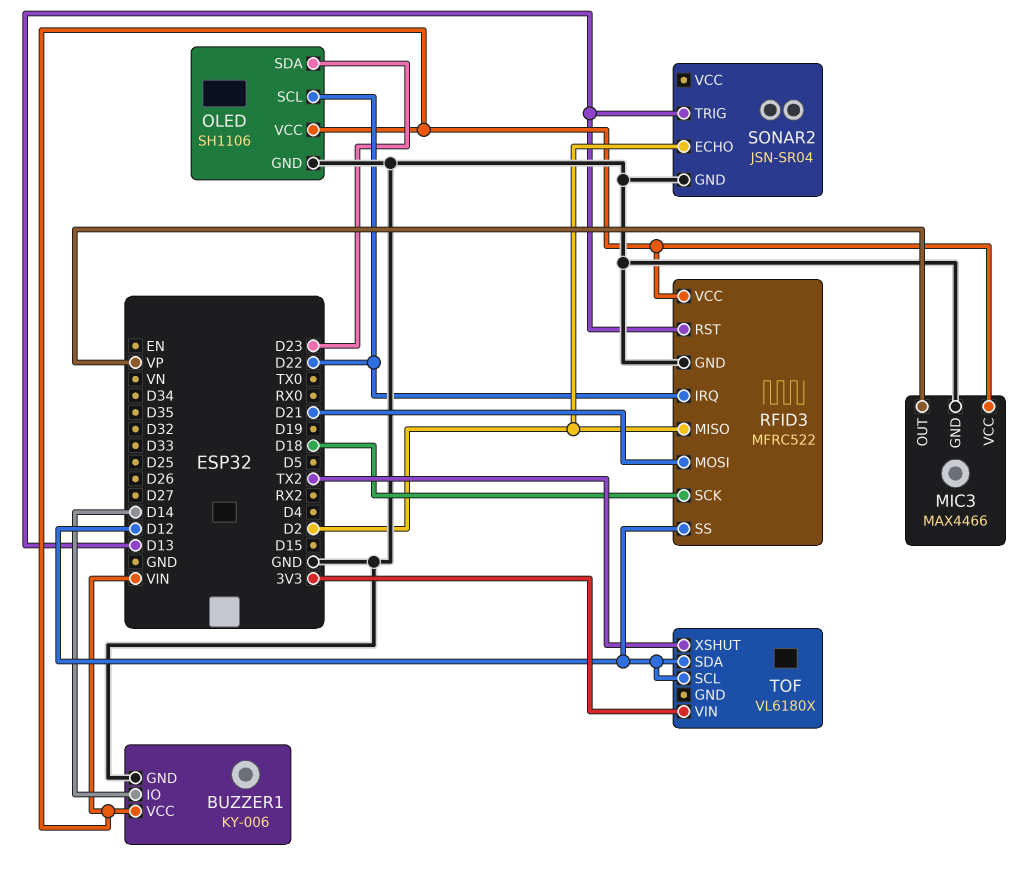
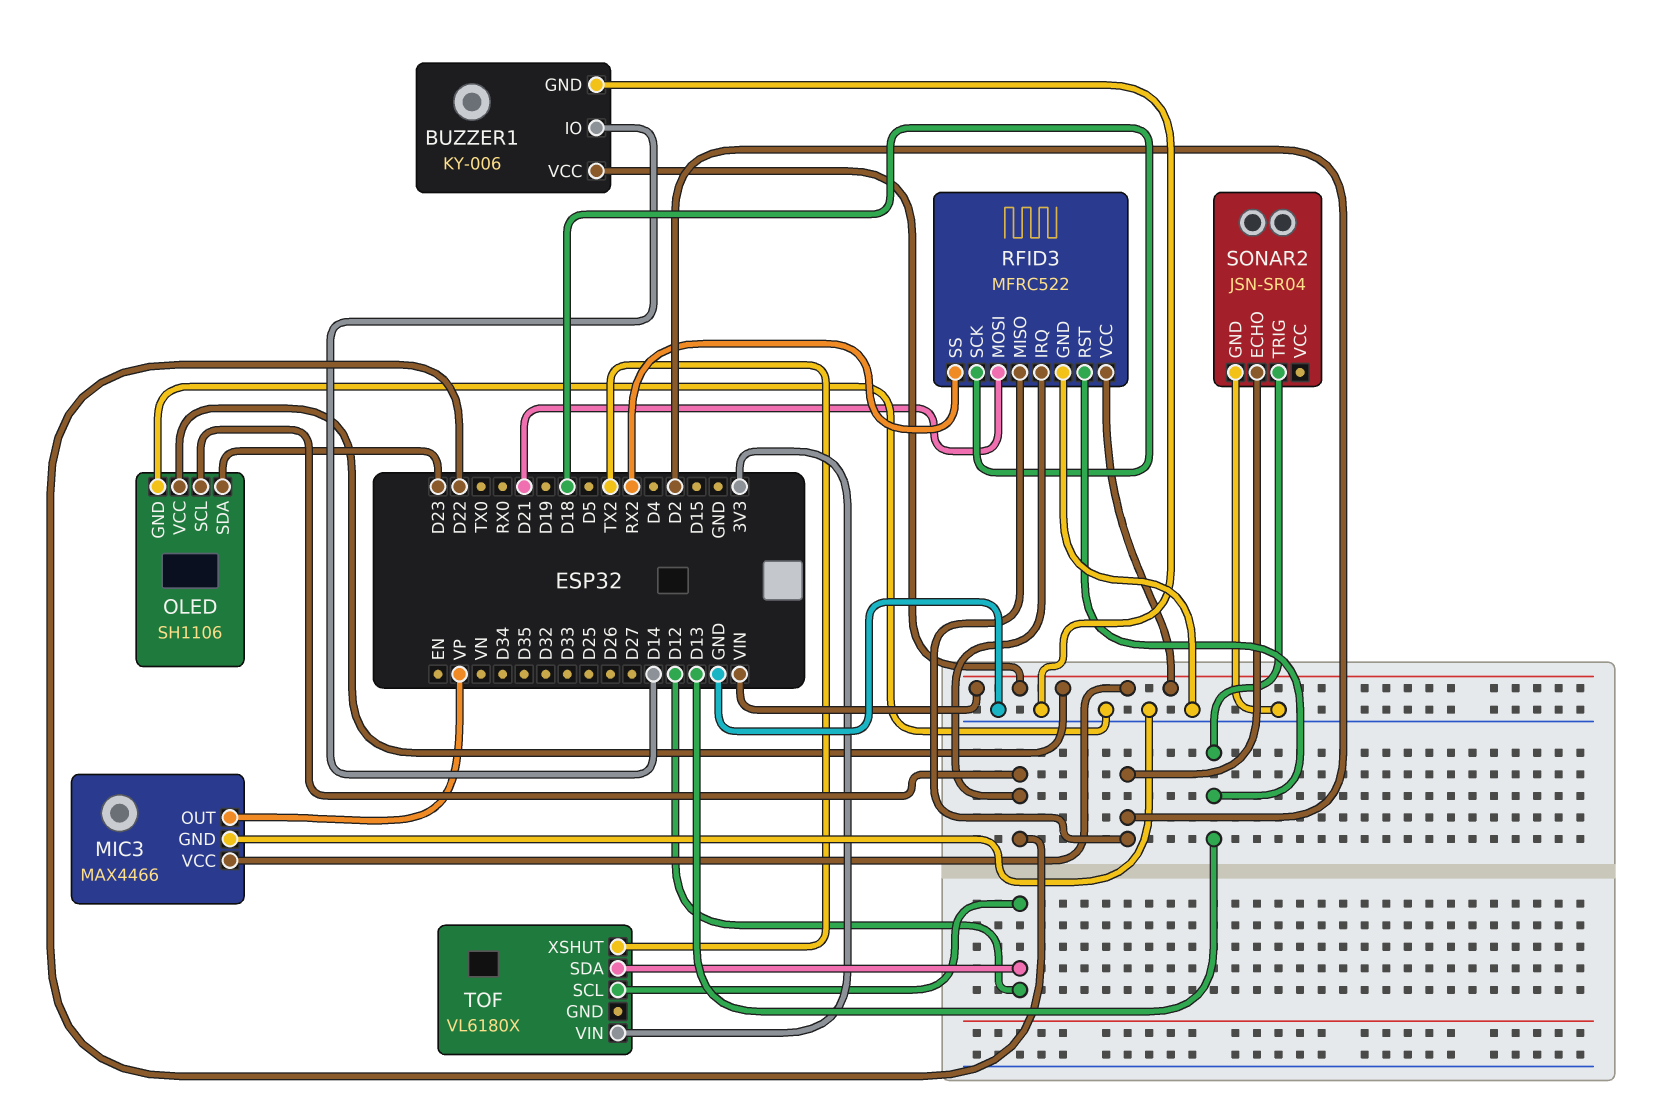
RFID3 pin SS: D12 -> RX2

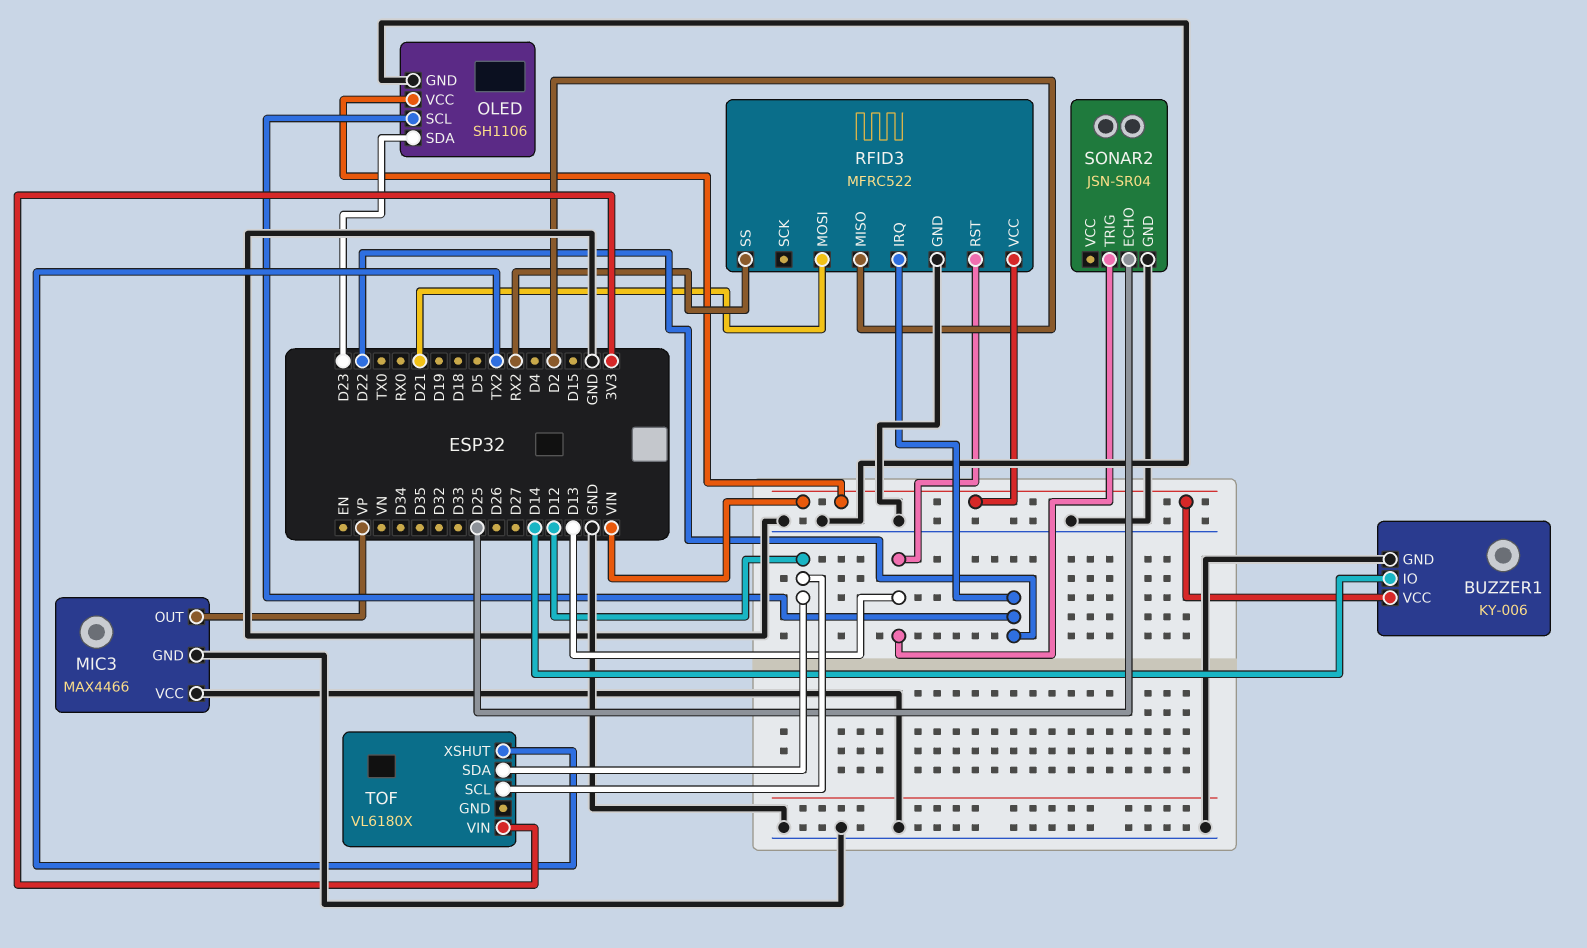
MIC3 pin VCC: VIN -> GND
RFID3 pin SCK: D18 -> none
SONAR2 pin ECHO: D2 -> D25

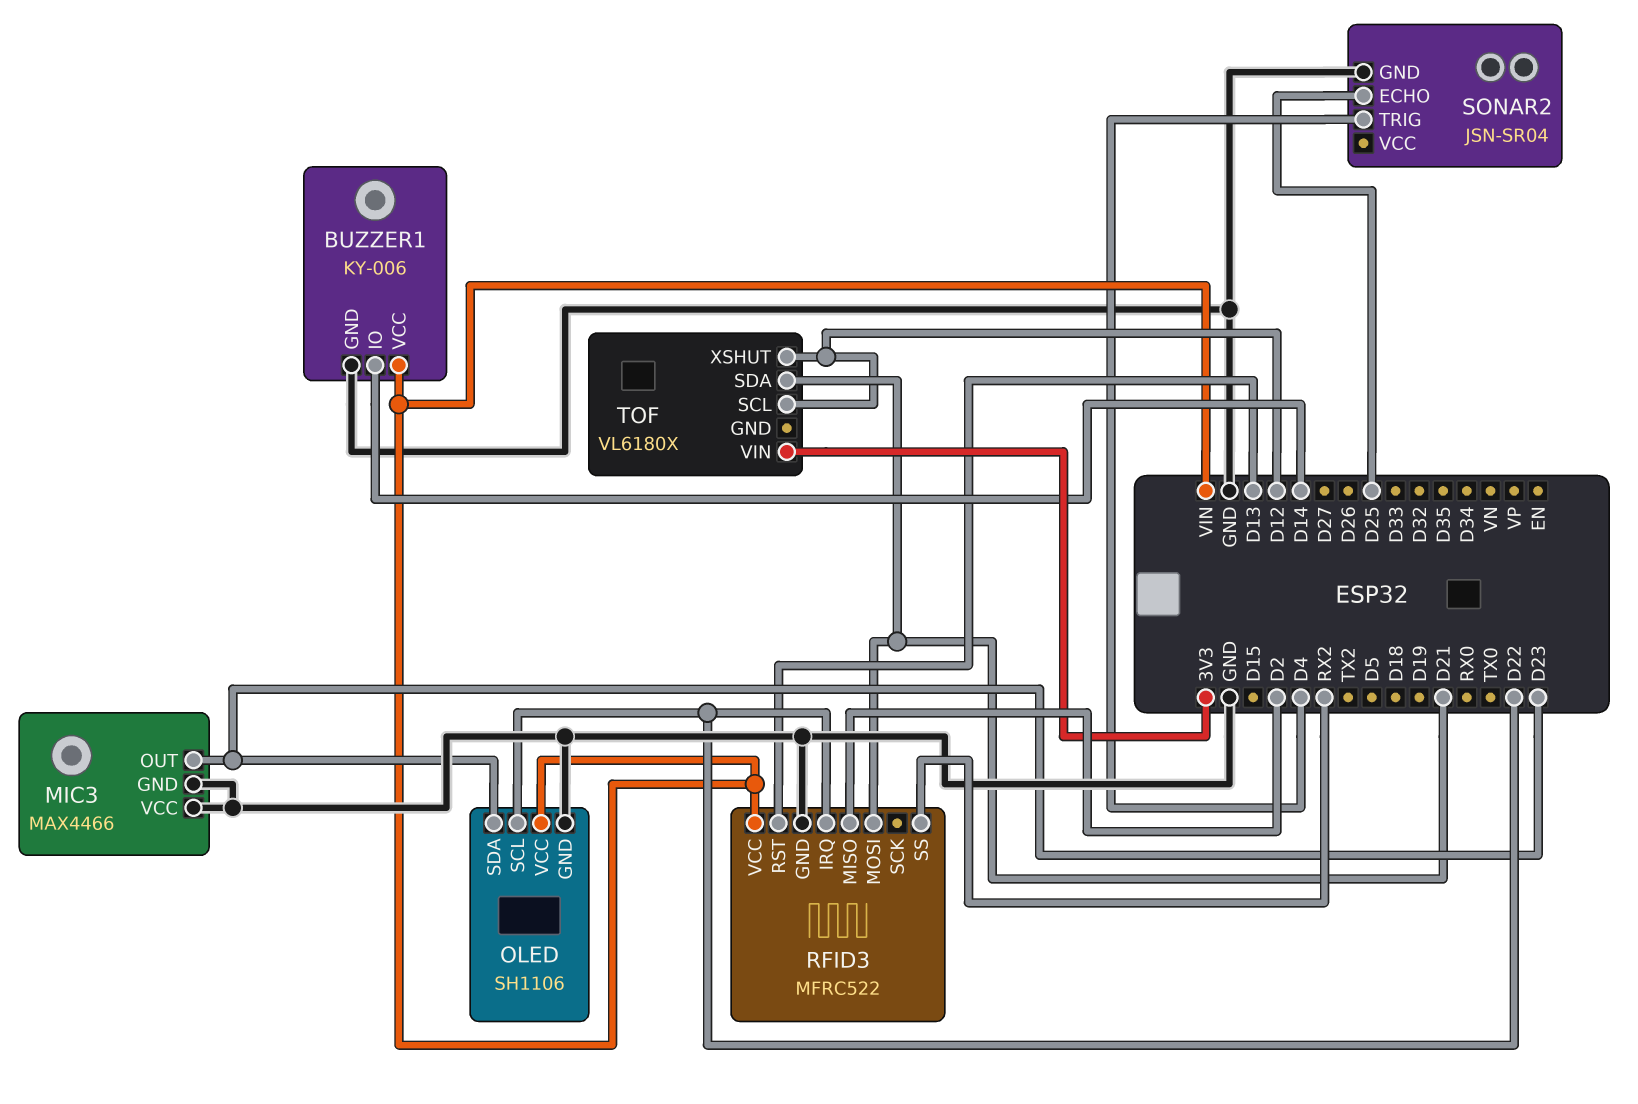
MIC3 pin OUT: VP -> D23
SONAR2 pin TRIG: D13 -> D4
TOF pin SDA: D12 -> D21
TOF pin XSHUT: TX2 -> D12

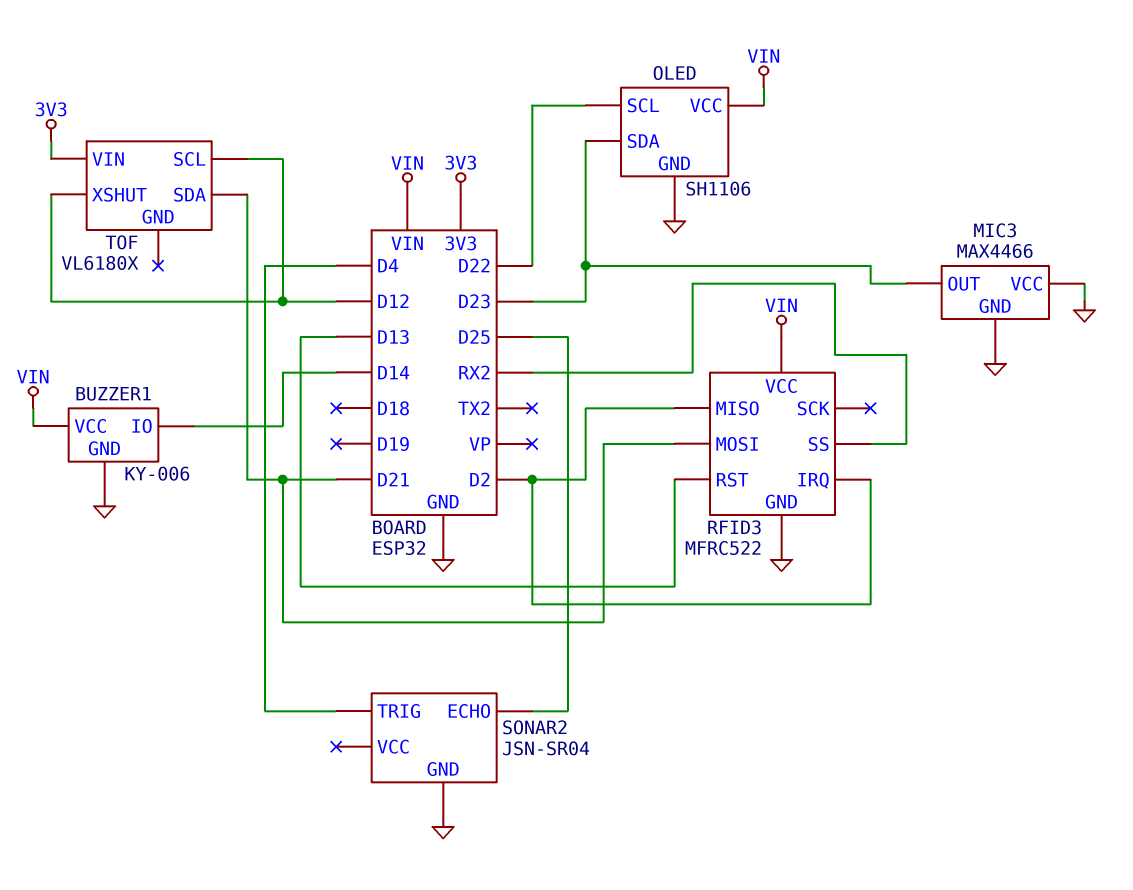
RFID3 pin IRQ: D22 -> D2

